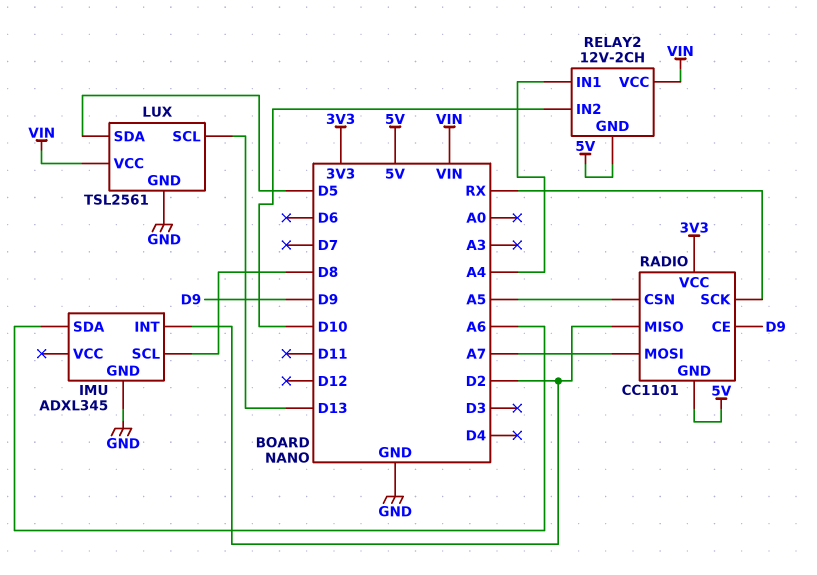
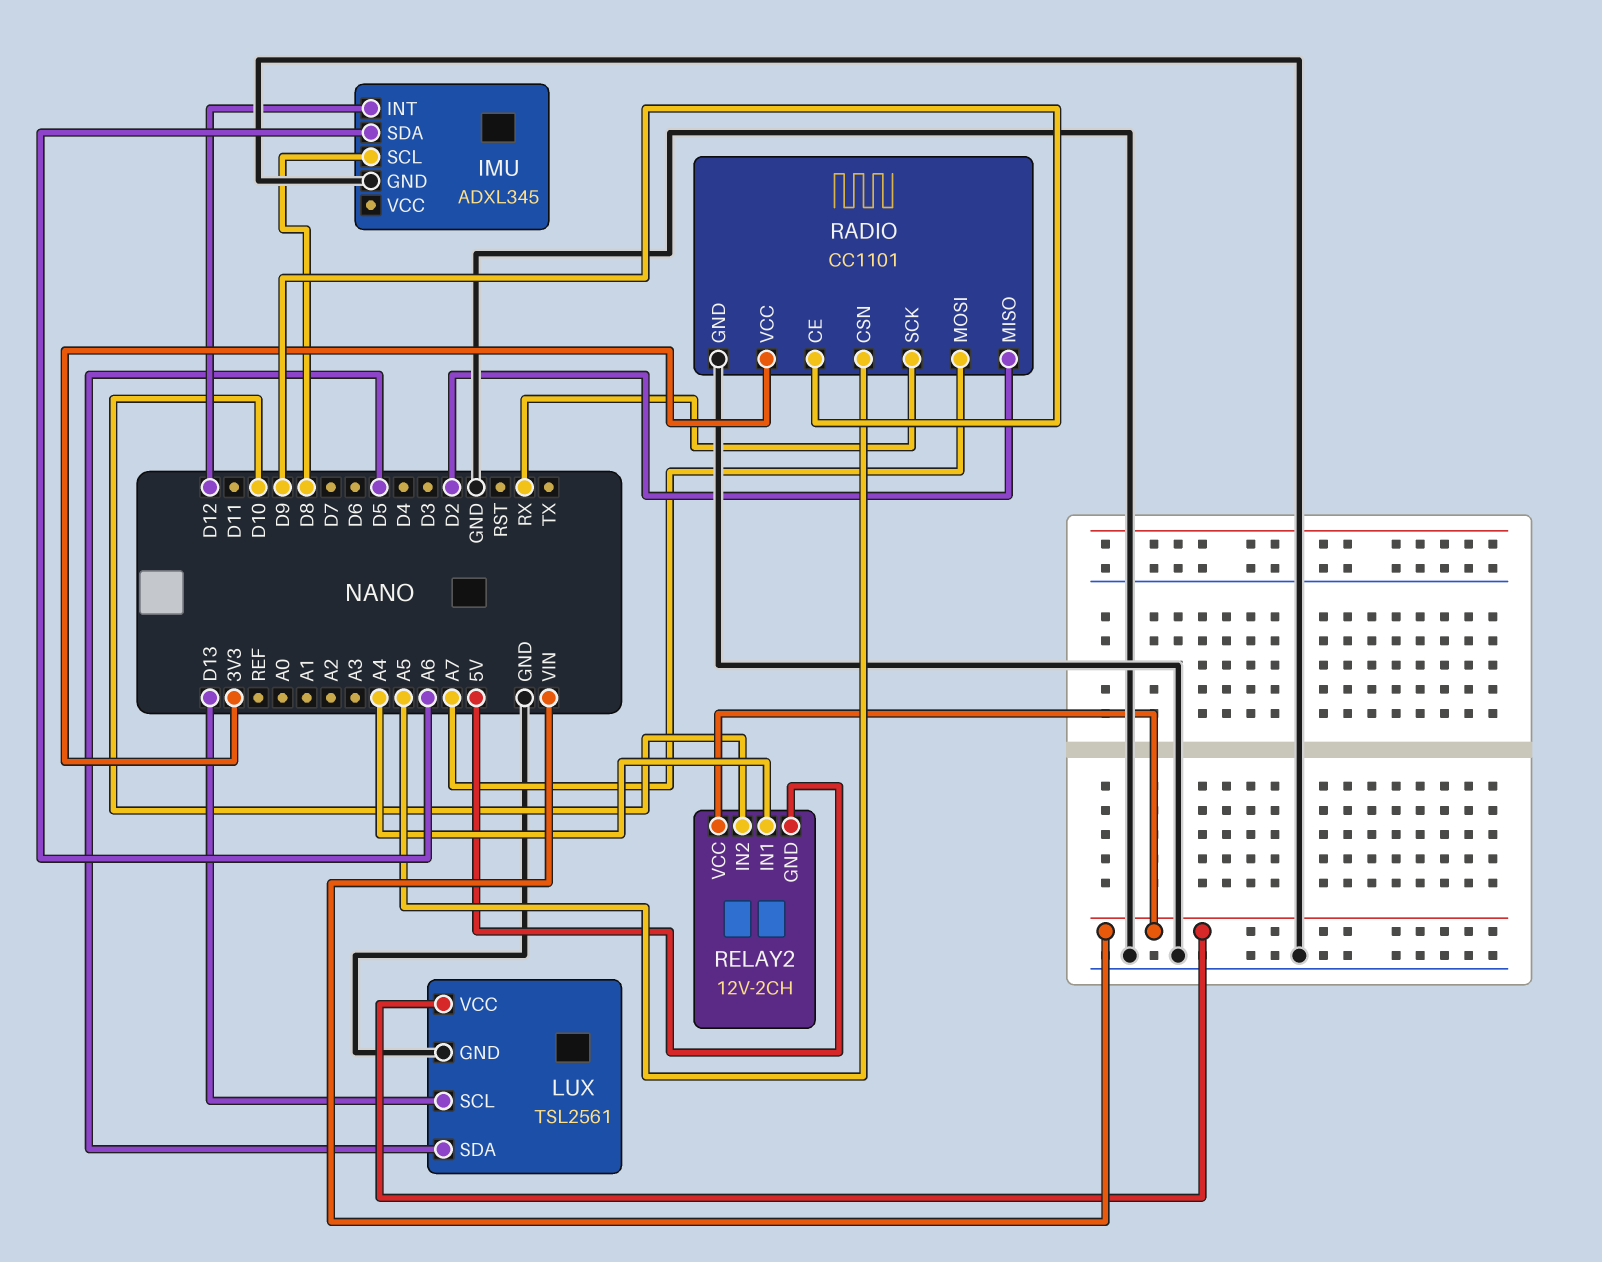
IMU pin INT: D2 -> D12
RADIO pin GND: 5V -> GND

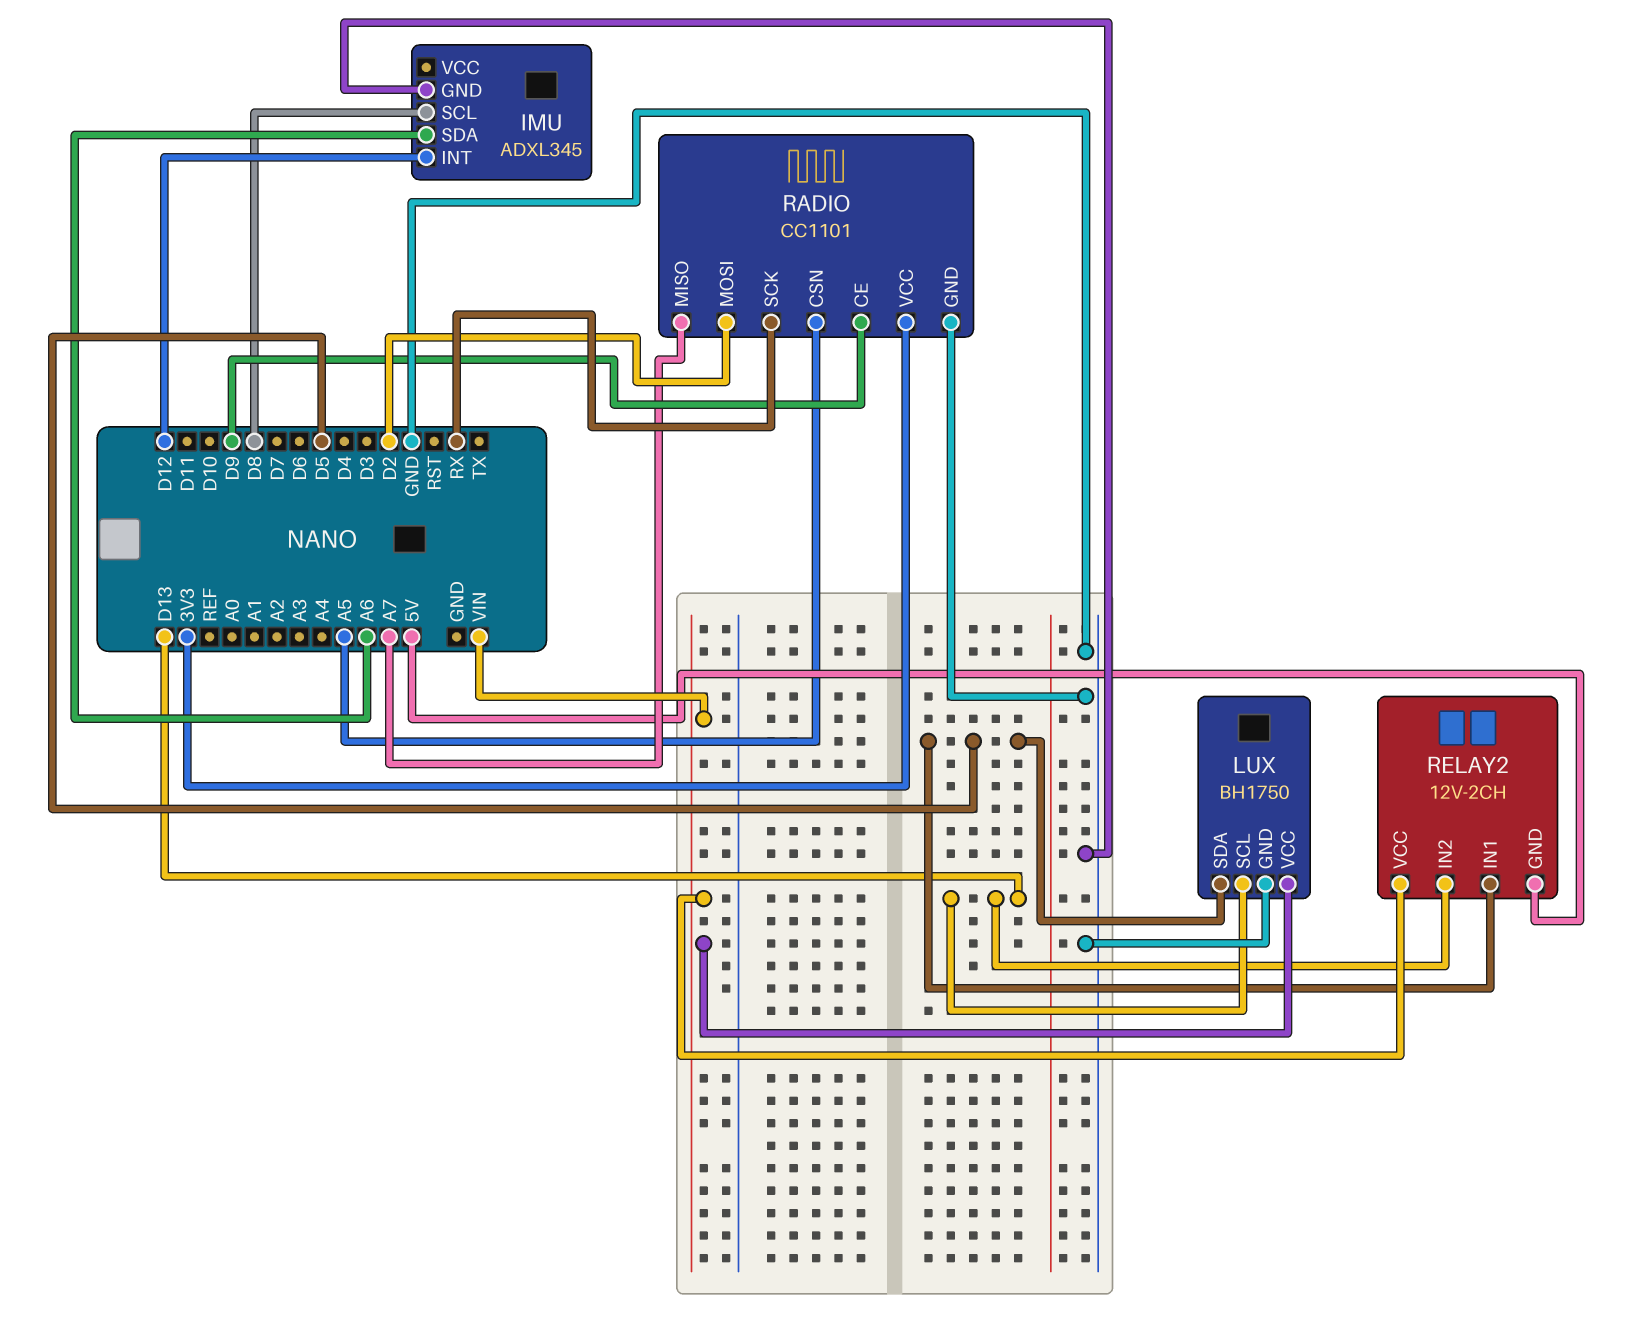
LUX: TSL2561 -> BH1750
RADIO pin MISO: D2 -> A7
RADIO pin MOSI: A7 -> D2
RELAY2 pin IN1: A4 -> D5
RELAY2 pin IN2: D10 -> D13

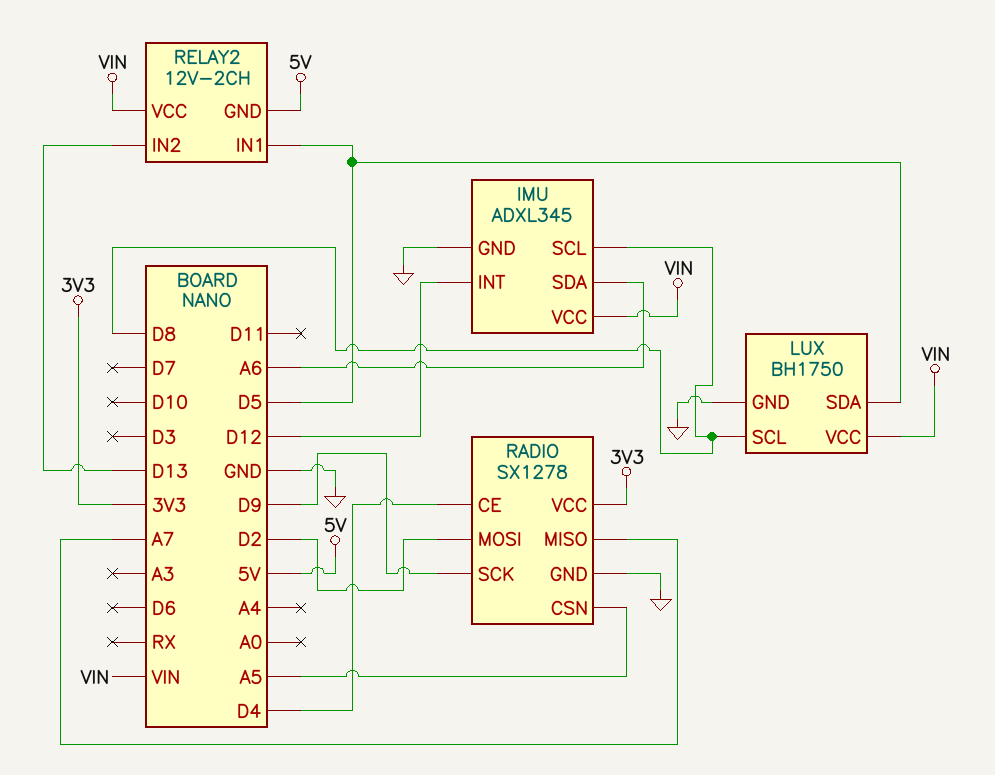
IMU pin VCC: none -> VIN
LUX pin SCL: D13 -> D8
RADIO: CC1101 -> SX1278
RADIO pin CE: D9 -> D4
RADIO pin SCK: RX -> D9

